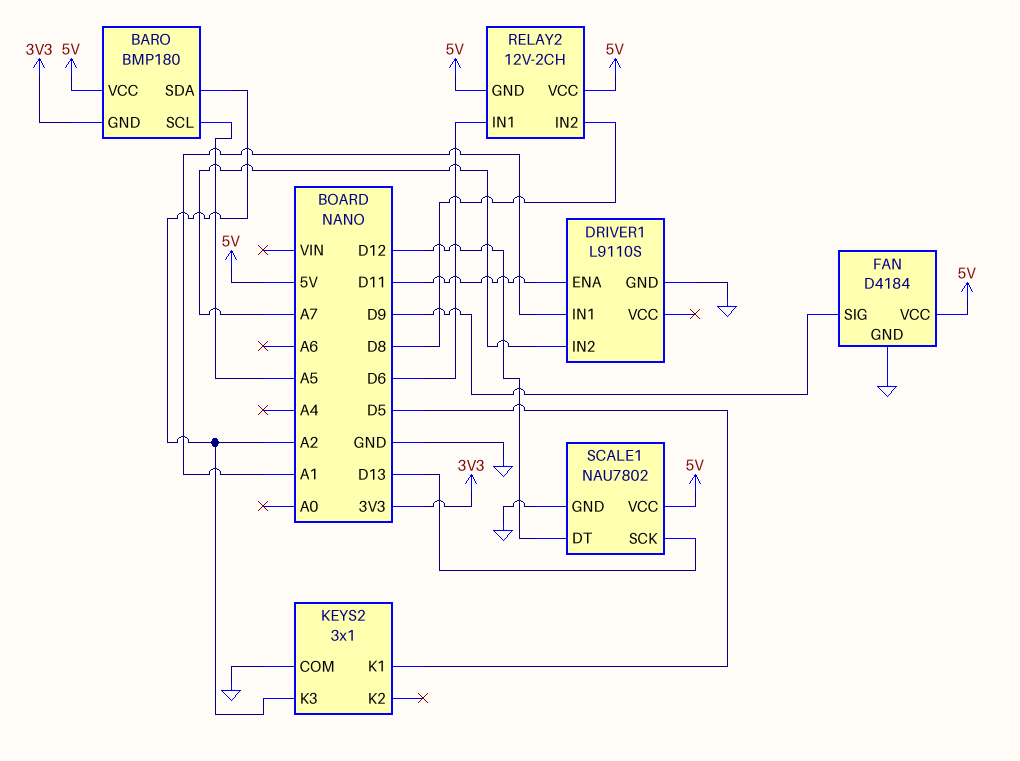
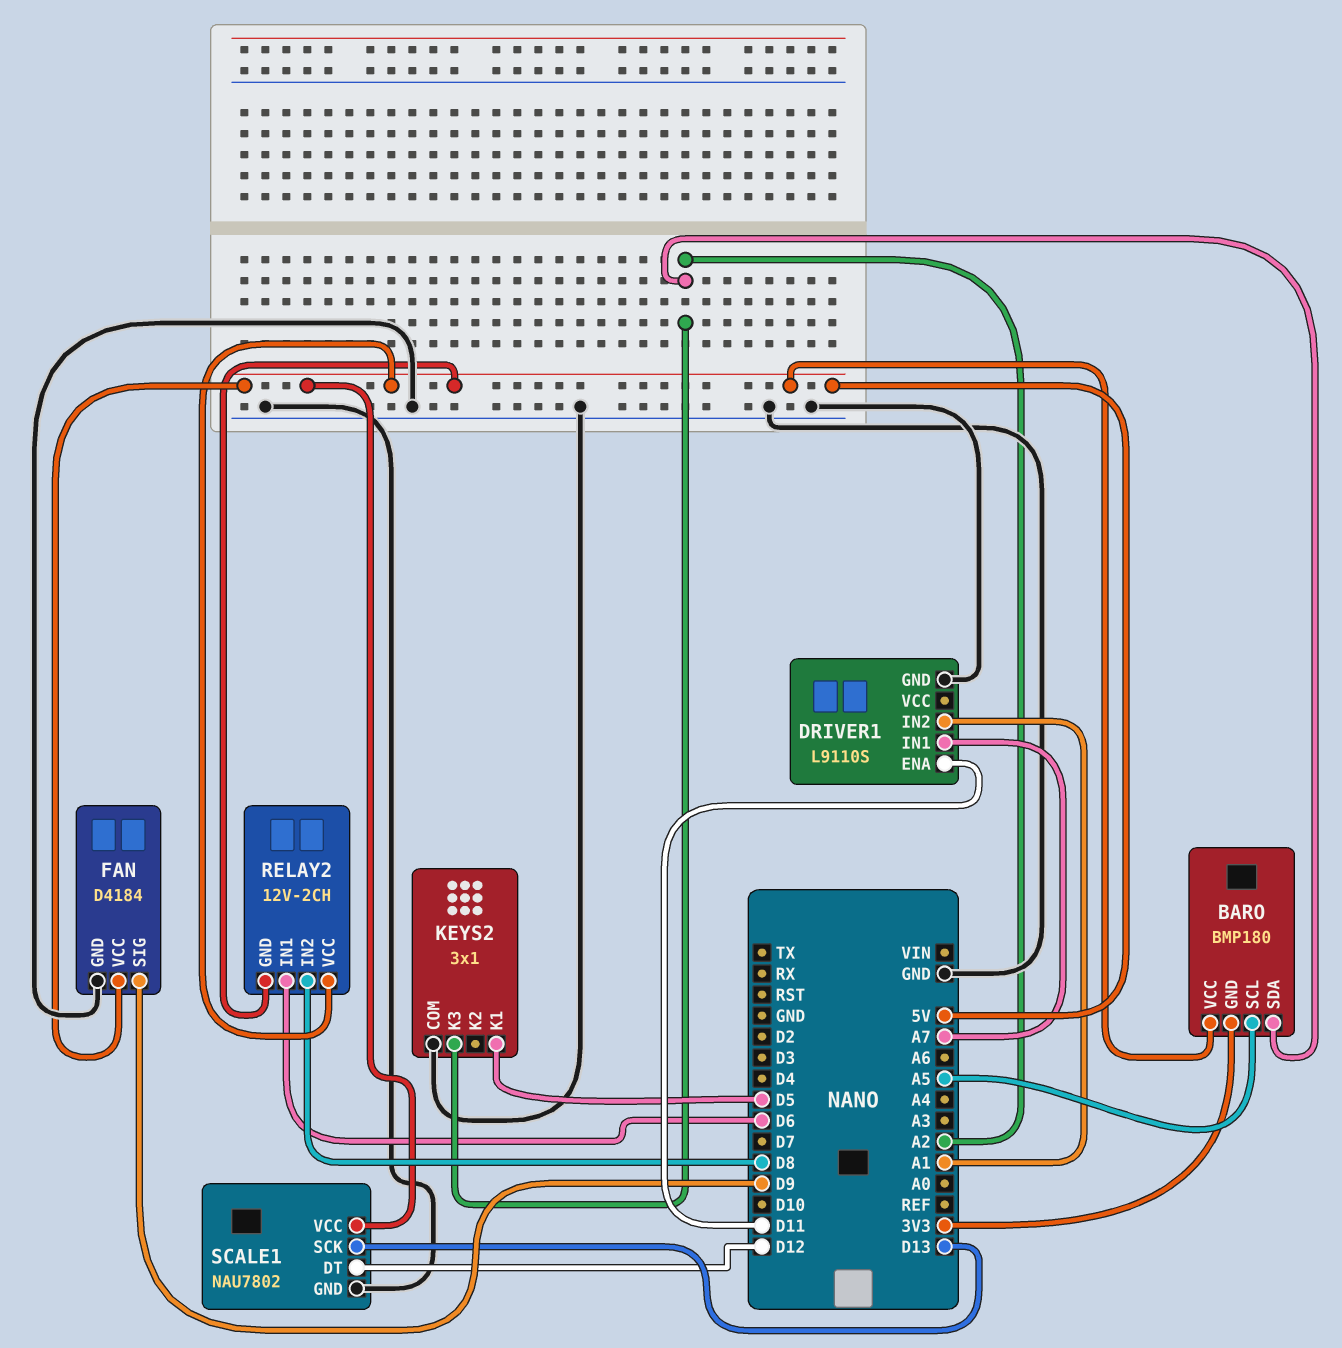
DRIVER1 pin IN1: A1 -> A7
DRIVER1 pin IN2: A7 -> A1

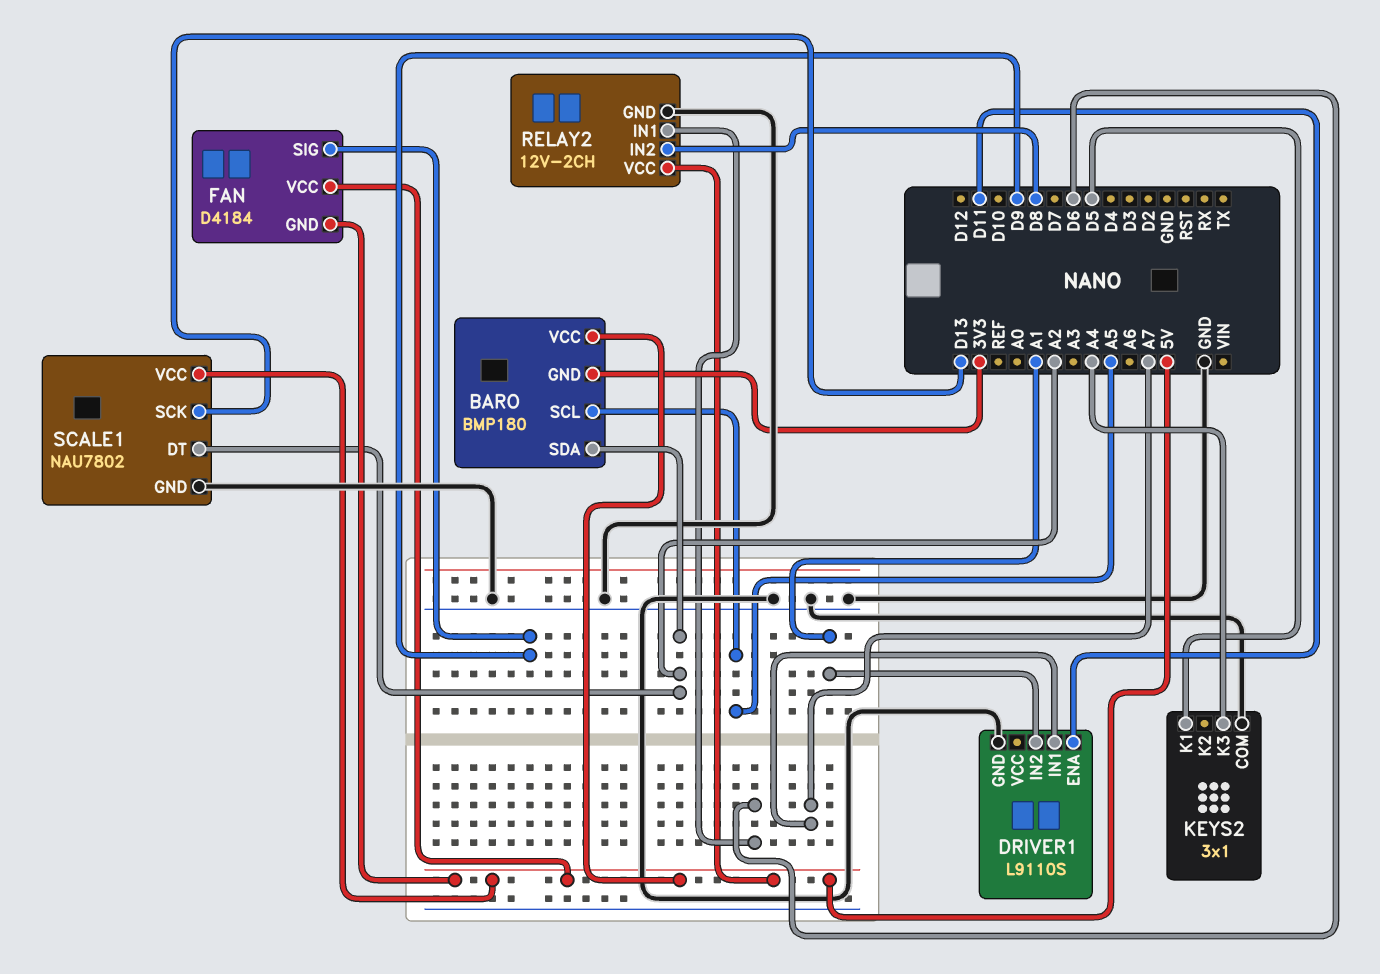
FAN pin GND: GND -> 5V
KEYS2 pin K3: A2 -> A4
RELAY2 pin GND: 5V -> GND
SCALE1 pin DT: D12 -> A2

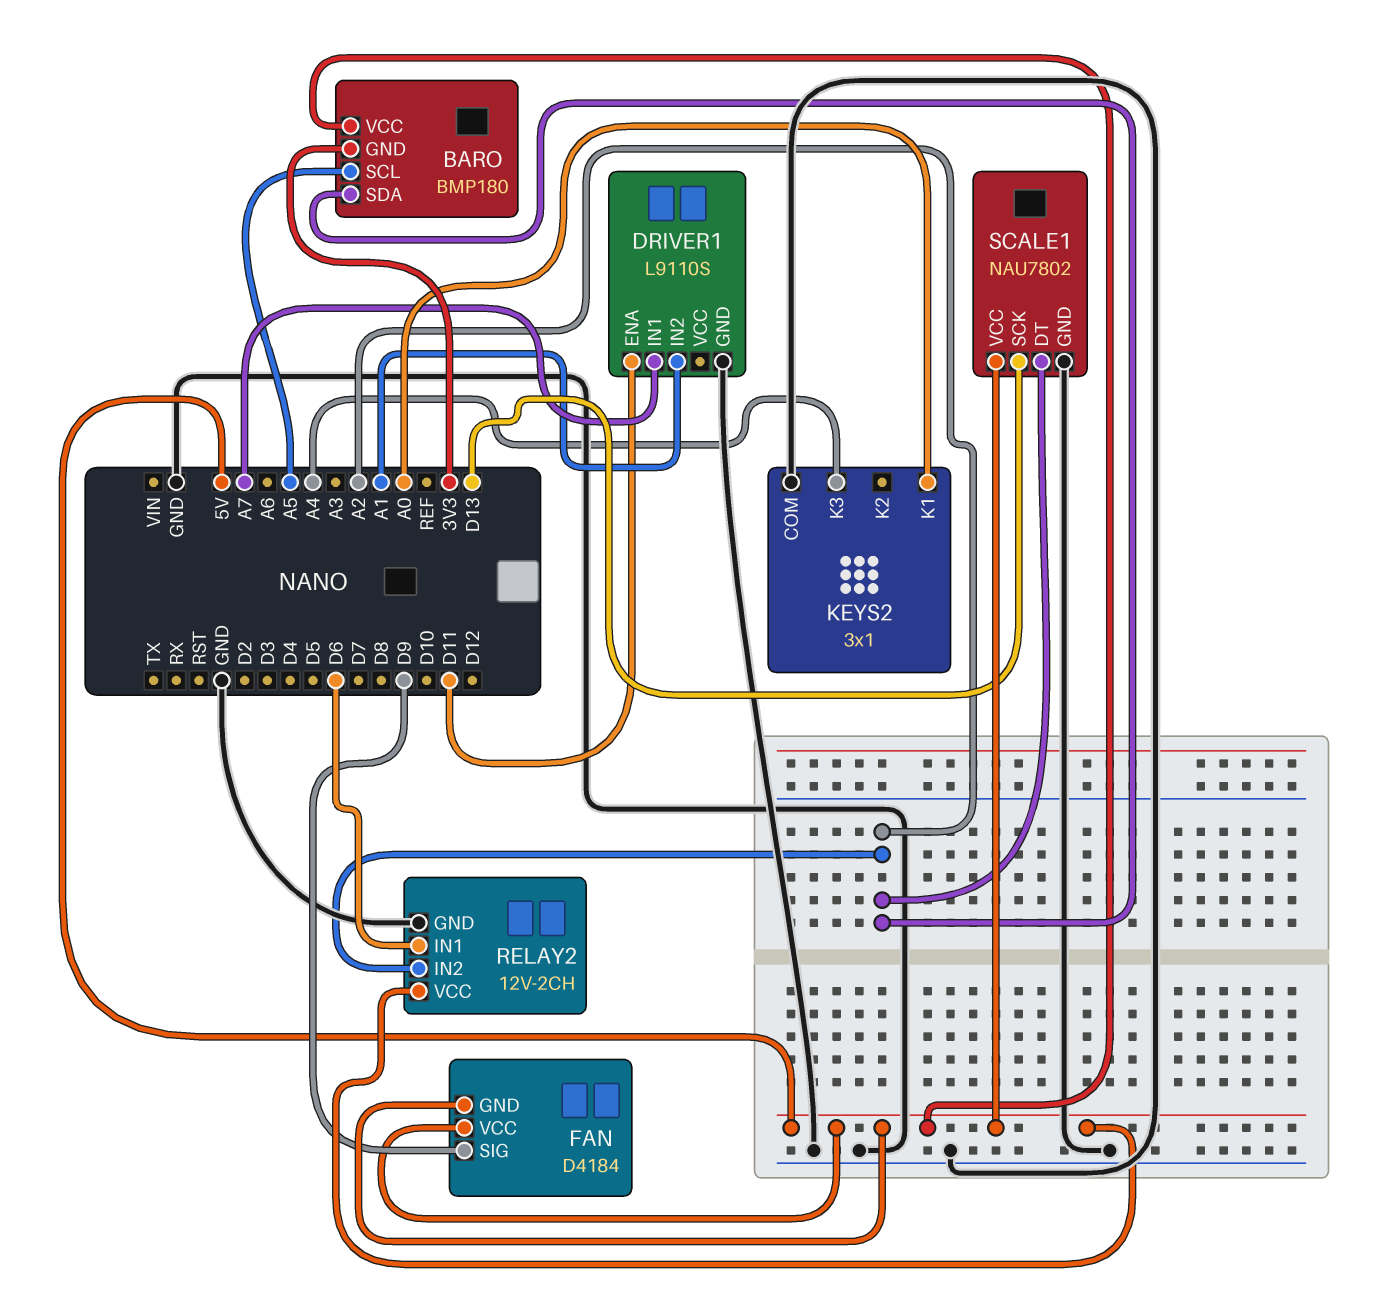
KEYS2 pin K1: D5 -> A0
RELAY2 pin IN2: D8 -> A2

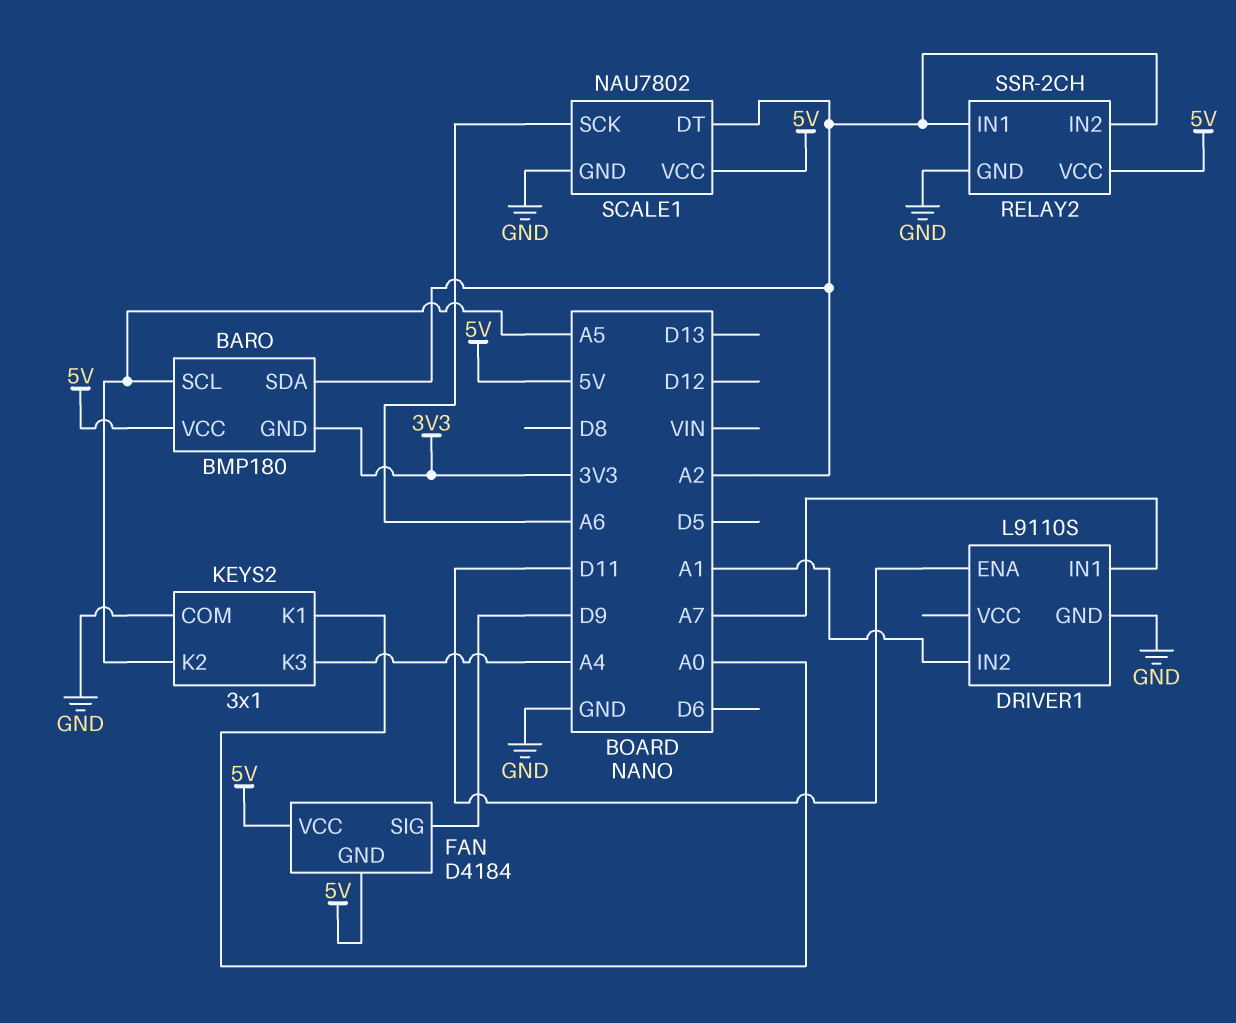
KEYS2 pin K2: none -> A5
RELAY2: 12V-2CH -> SSR-2CH
RELAY2 pin IN1: D6 -> A2
SCALE1 pin SCK: D13 -> A6

